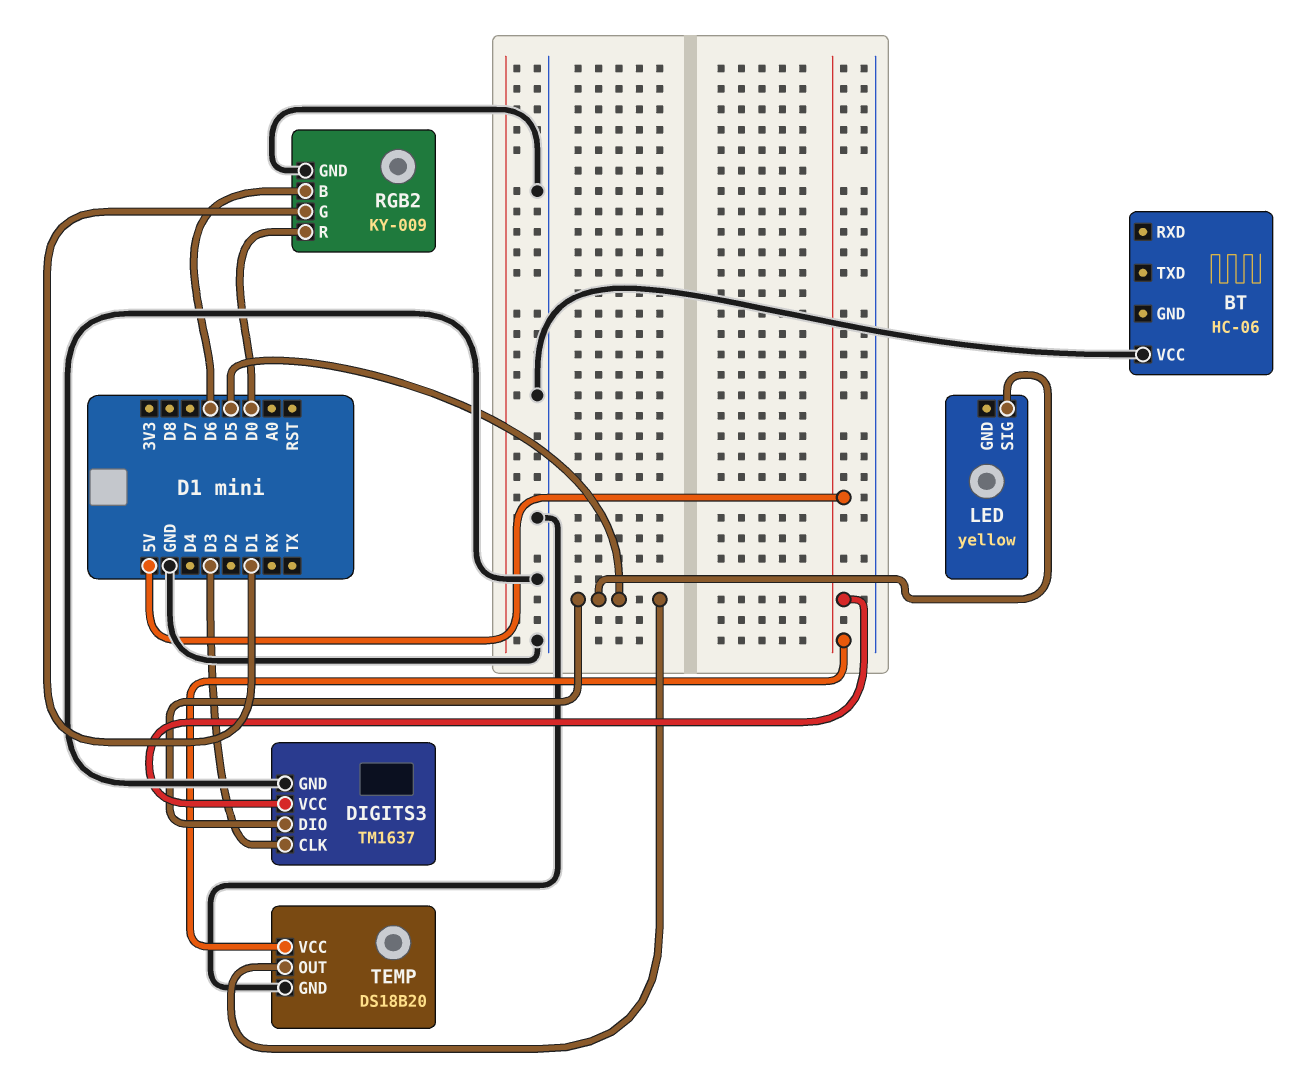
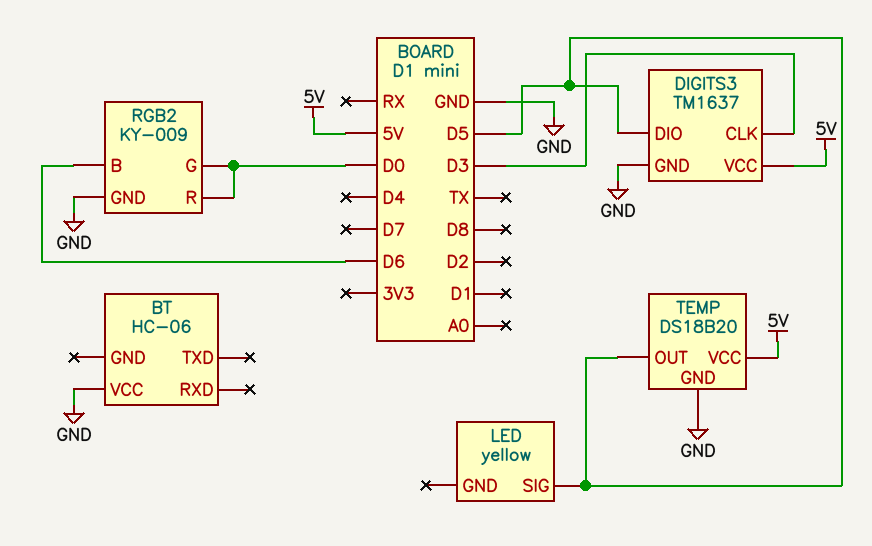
RGB2 pin G: D1 -> D0

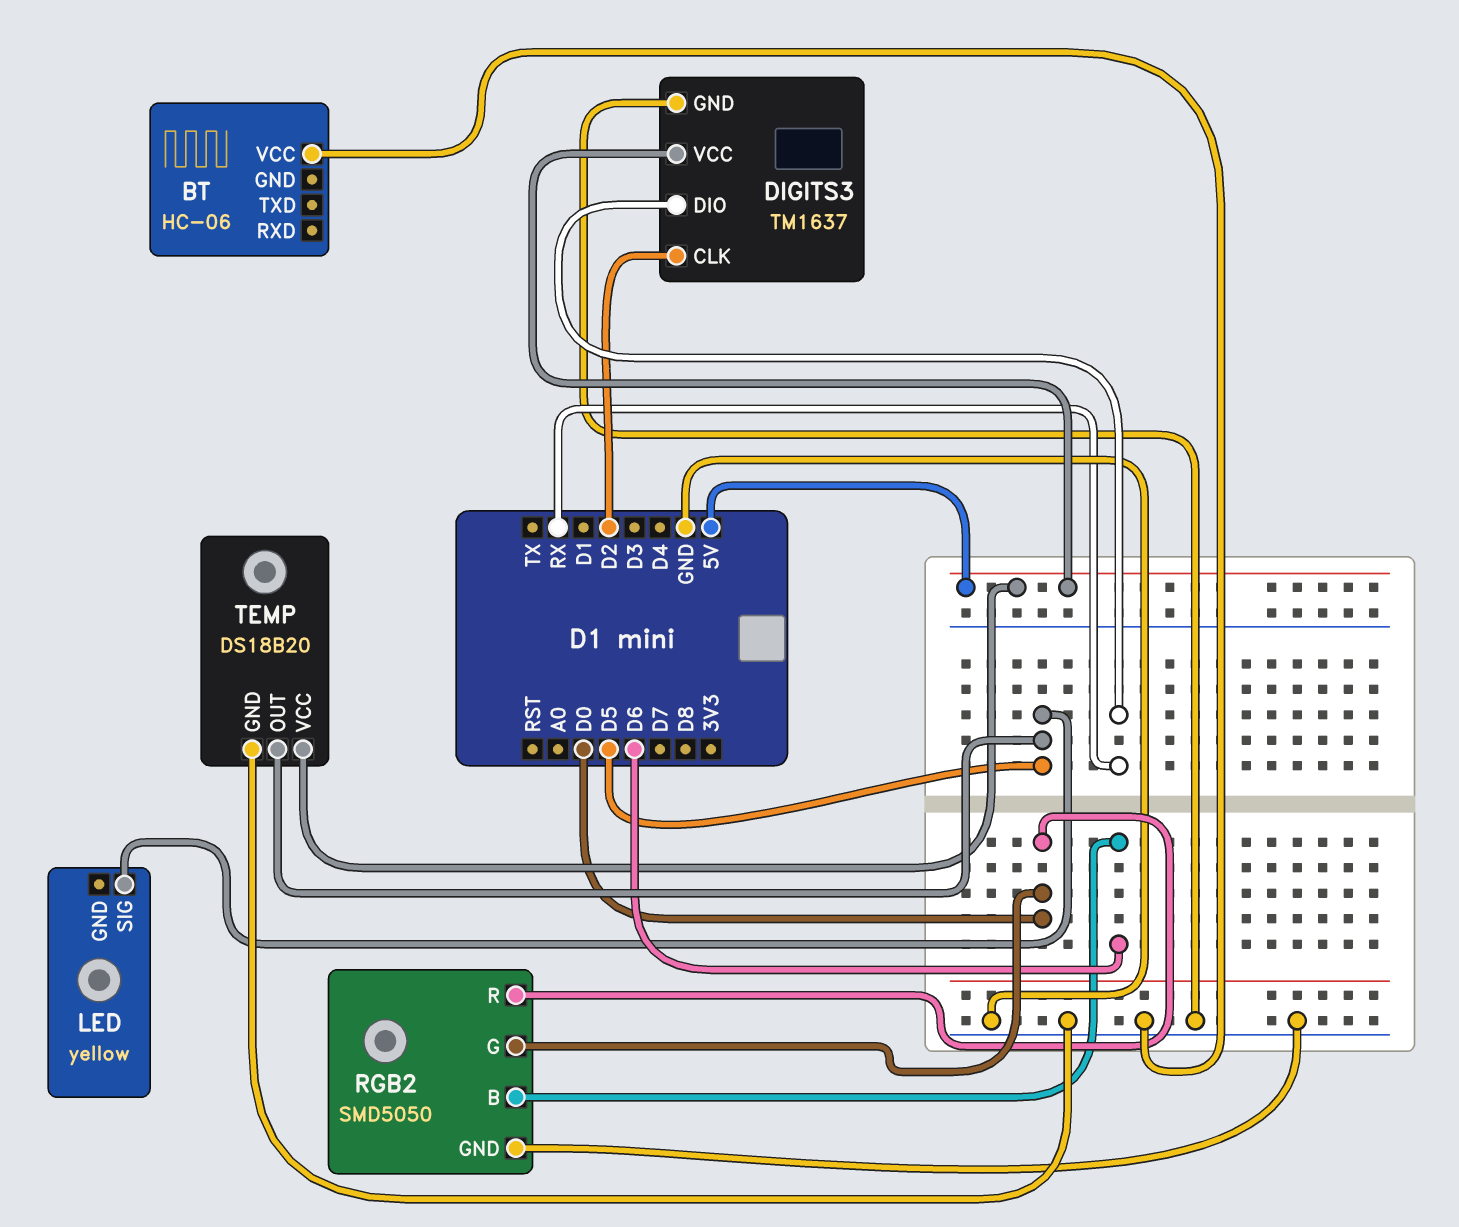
DIGITS3 pin CLK: D3 -> D2
DIGITS3 pin DIO: D5 -> RX
RGB2: KY-009 -> SMD5050

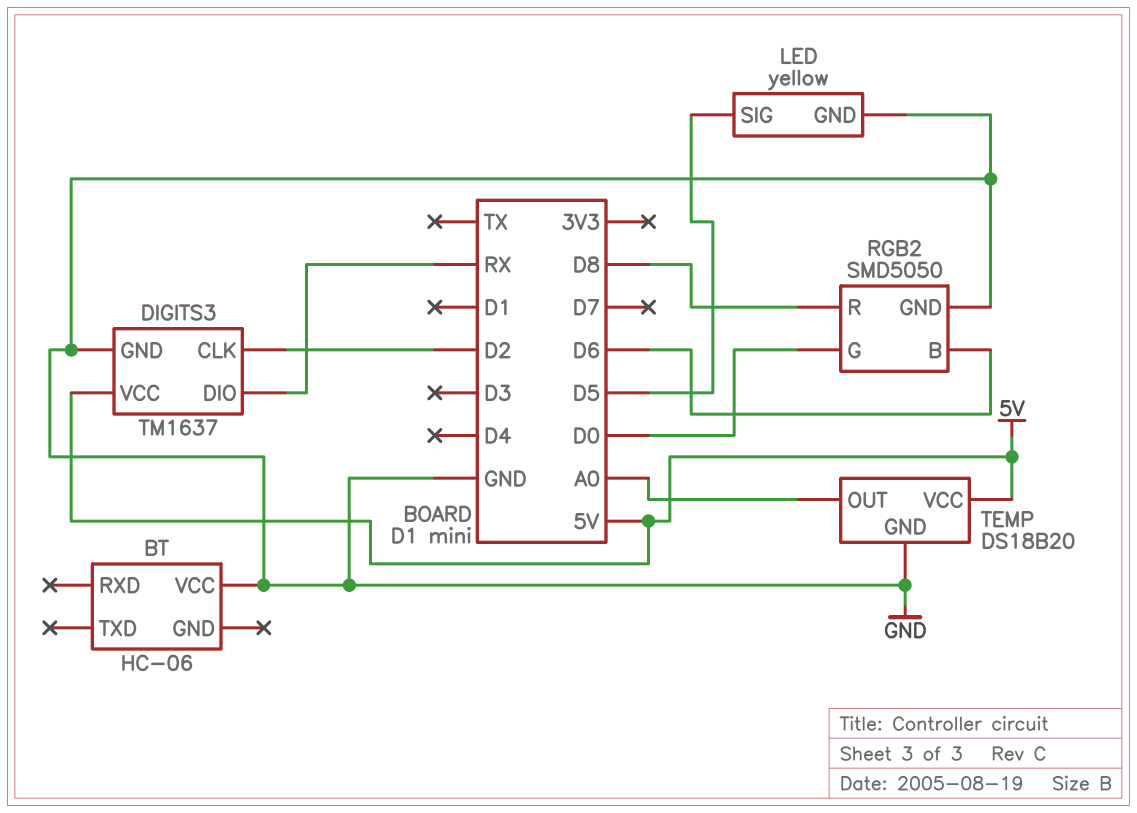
LED pin GND: none -> GND
RGB2 pin R: D0 -> D8
TEMP pin OUT: D5 -> A0

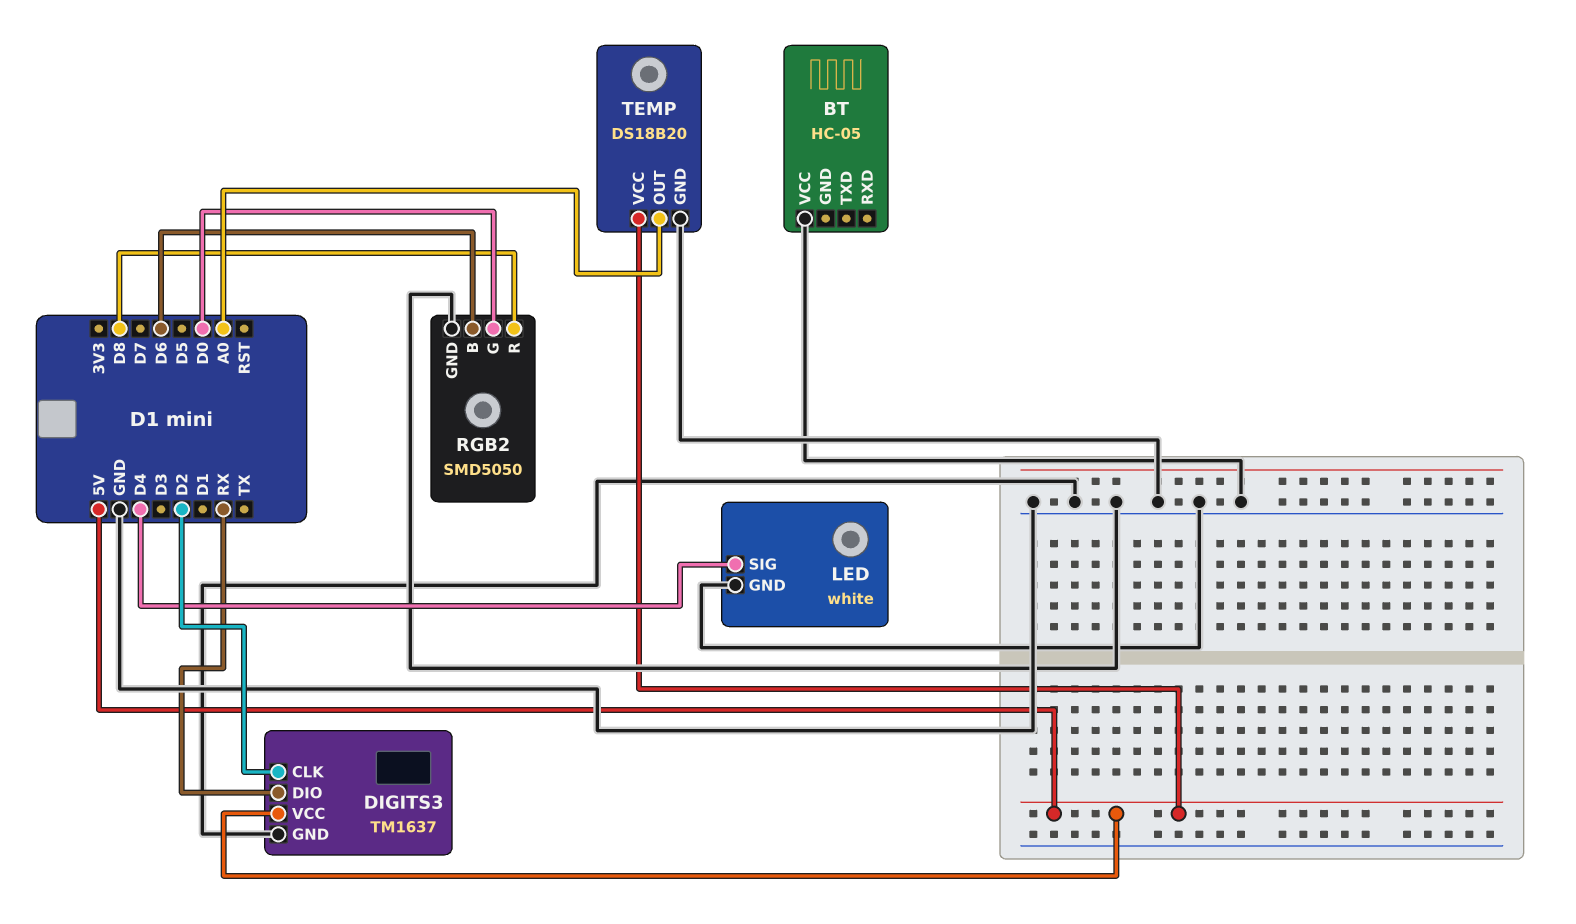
BT: HC-06 -> HC-05
LED: yellow -> white
LED pin SIG: D5 -> D4

